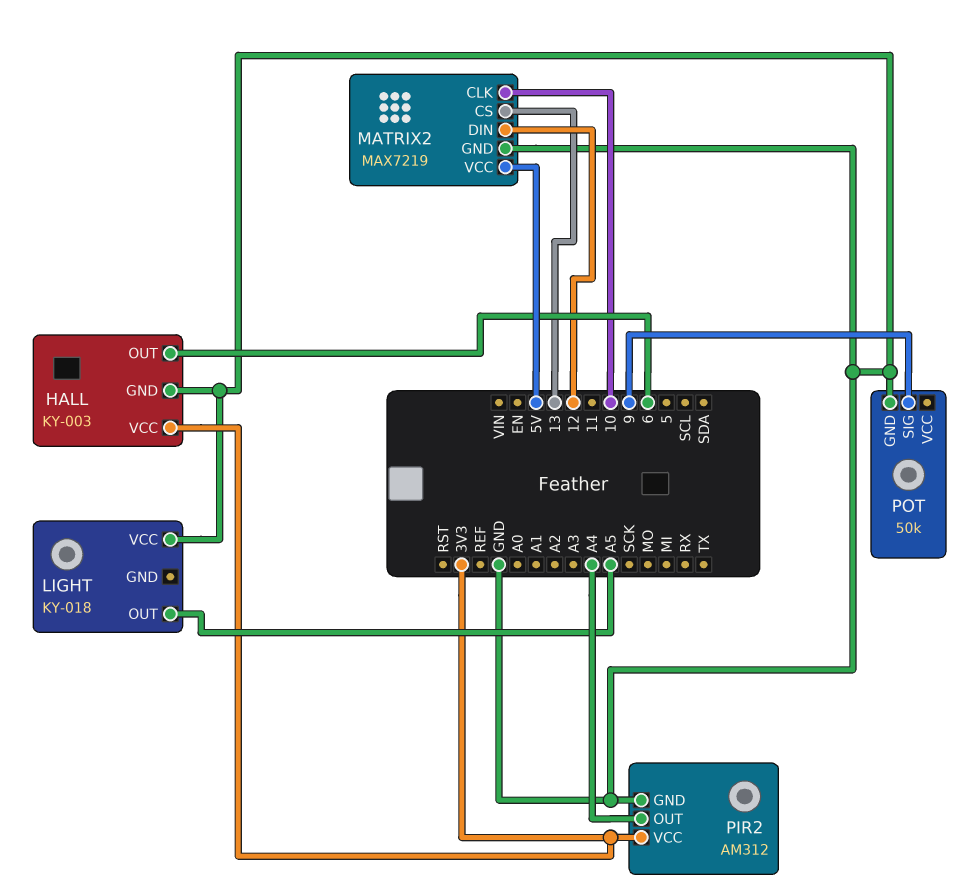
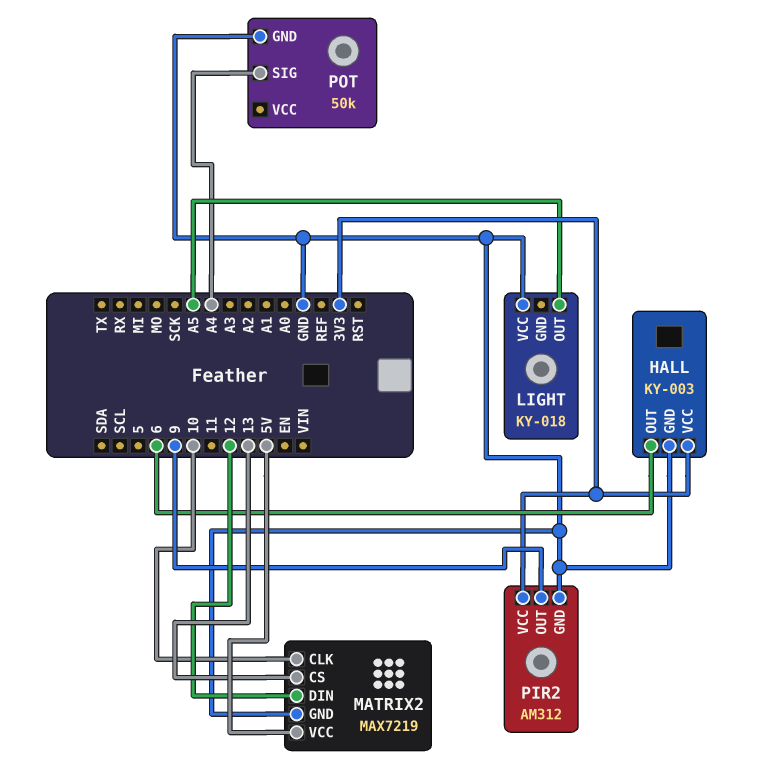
PIR2 pin OUT: A4 -> 9
POT pin SIG: 9 -> A4

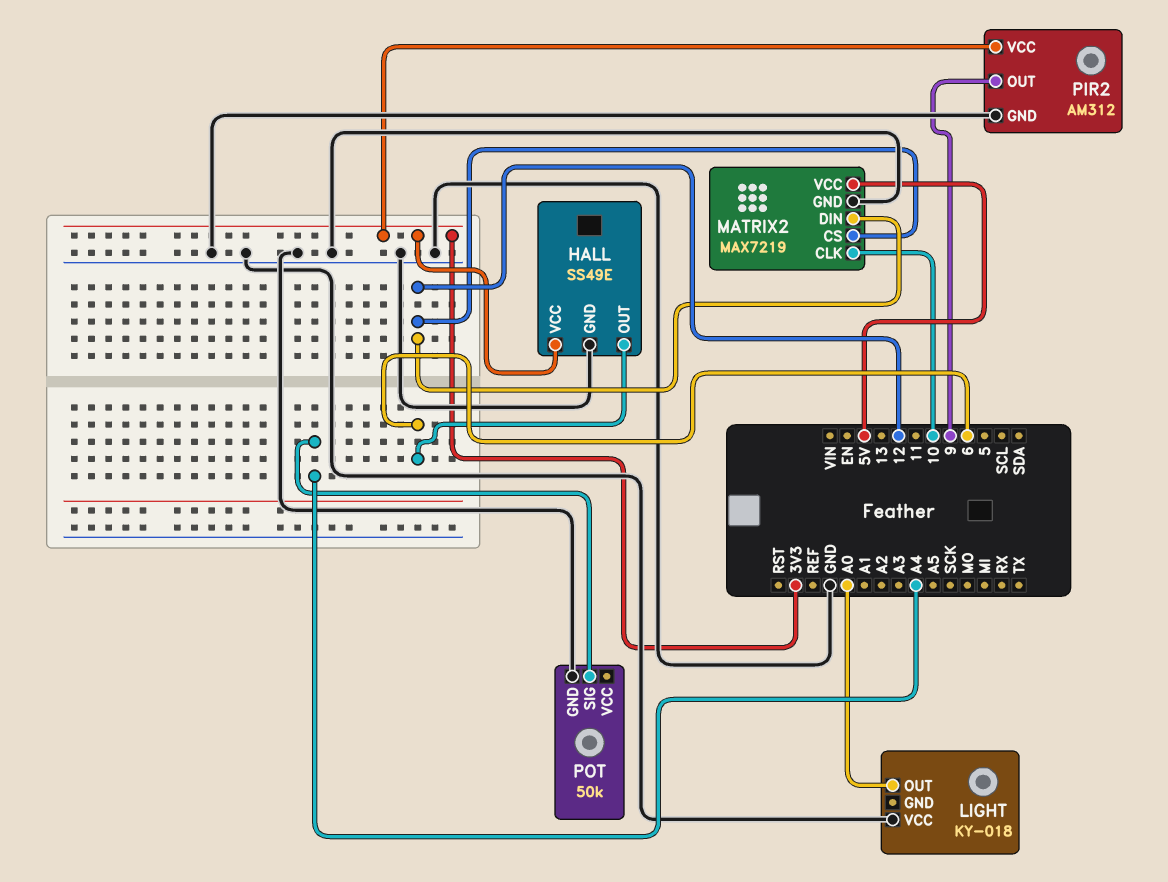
HALL: KY-003 -> SS49E
LIGHT pin OUT: A5 -> A0
MATRIX2 pin CS: 13 -> 12

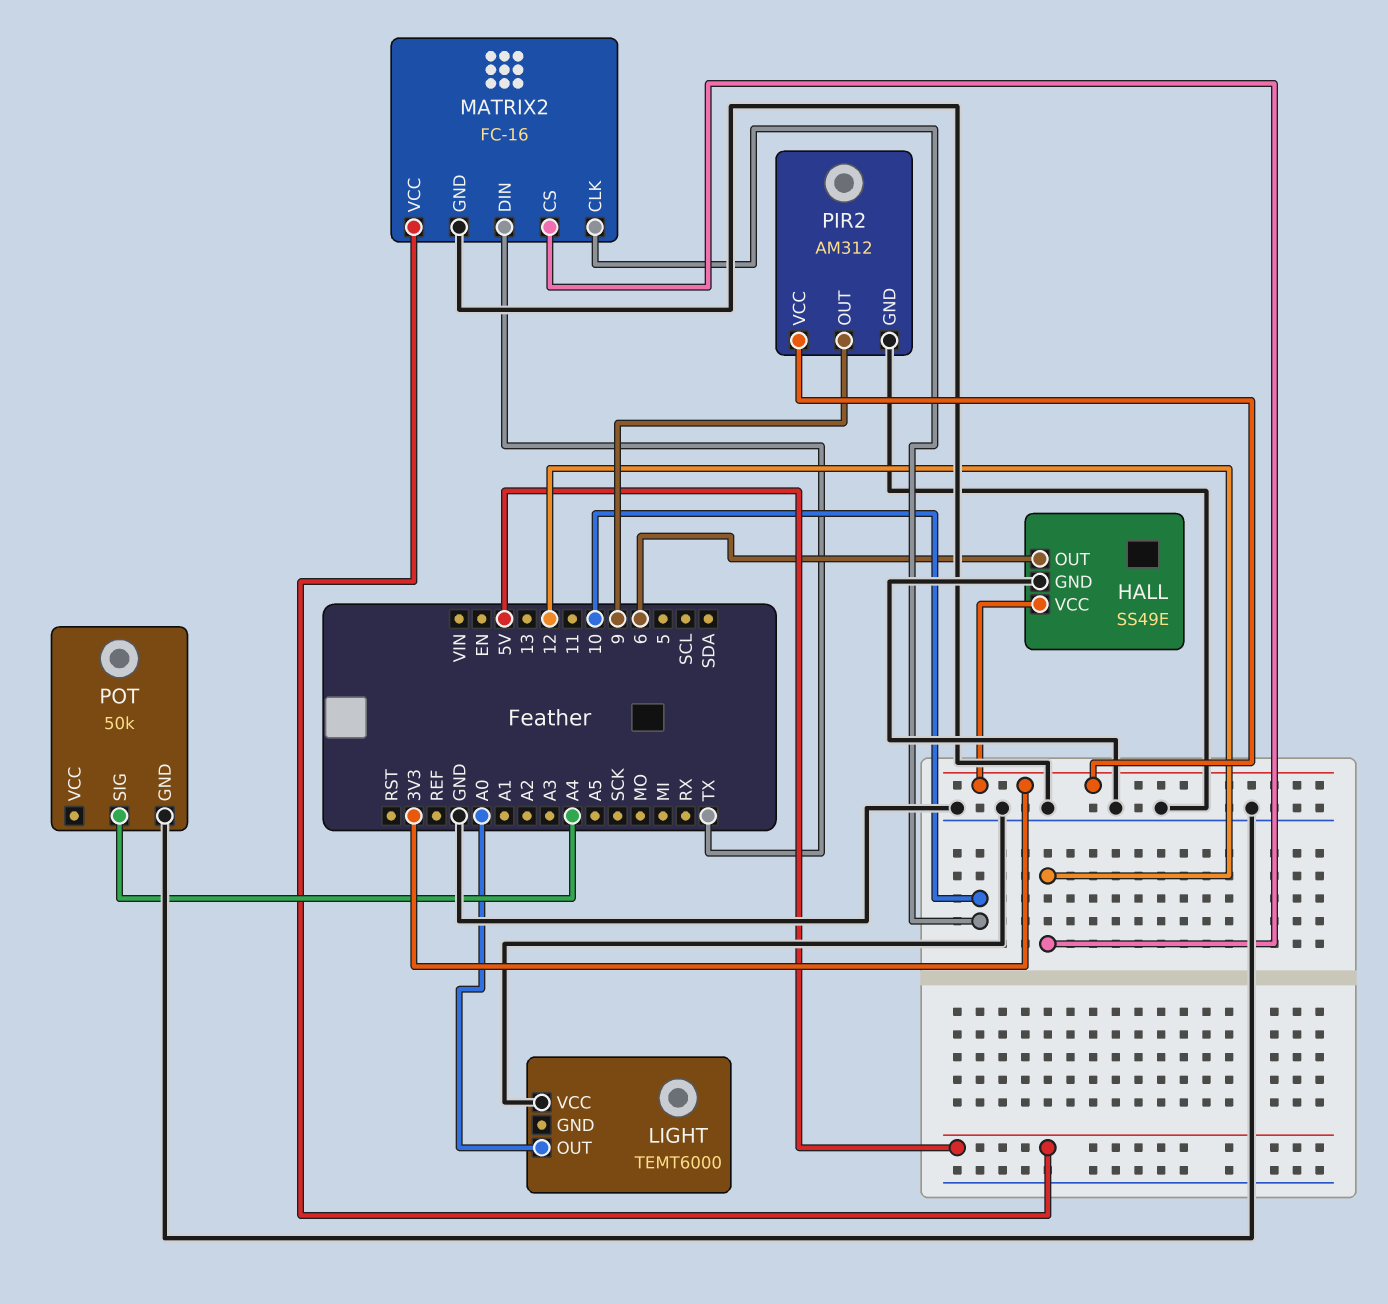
LIGHT: KY-018 -> TEMT6000
MATRIX2: MAX7219 -> FC-16
MATRIX2 pin DIN: 12 -> TX

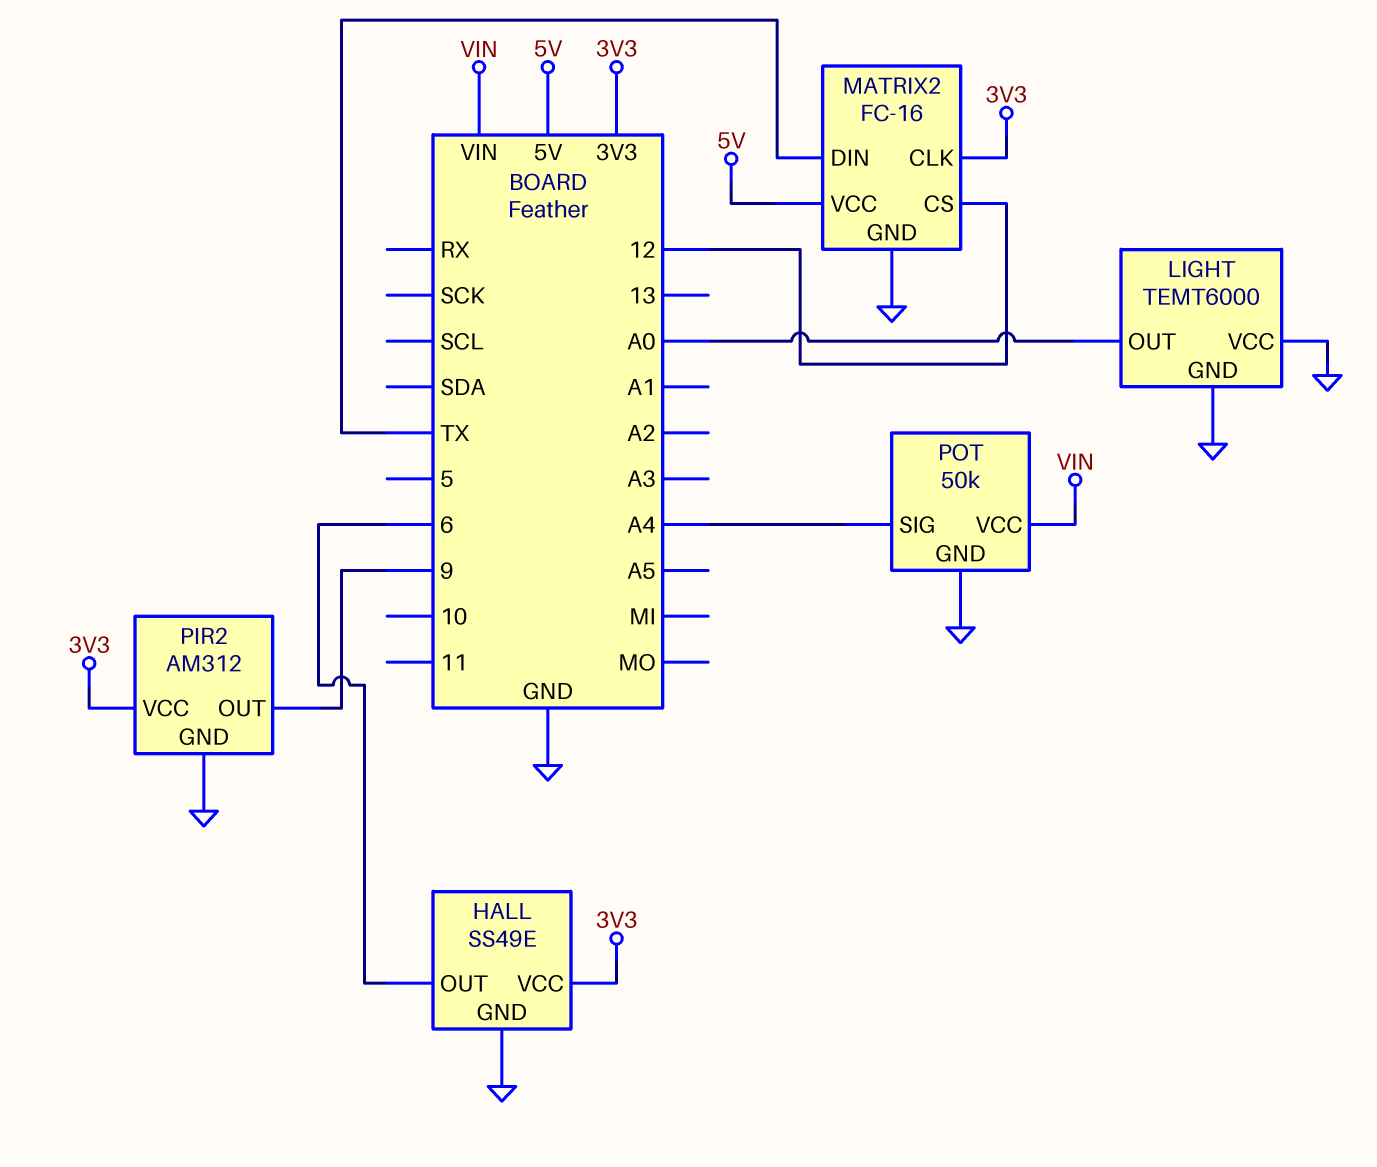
LIGHT pin GND: none -> GND
MATRIX2 pin CLK: 10 -> 3V3
POT pin VCC: none -> VIN

